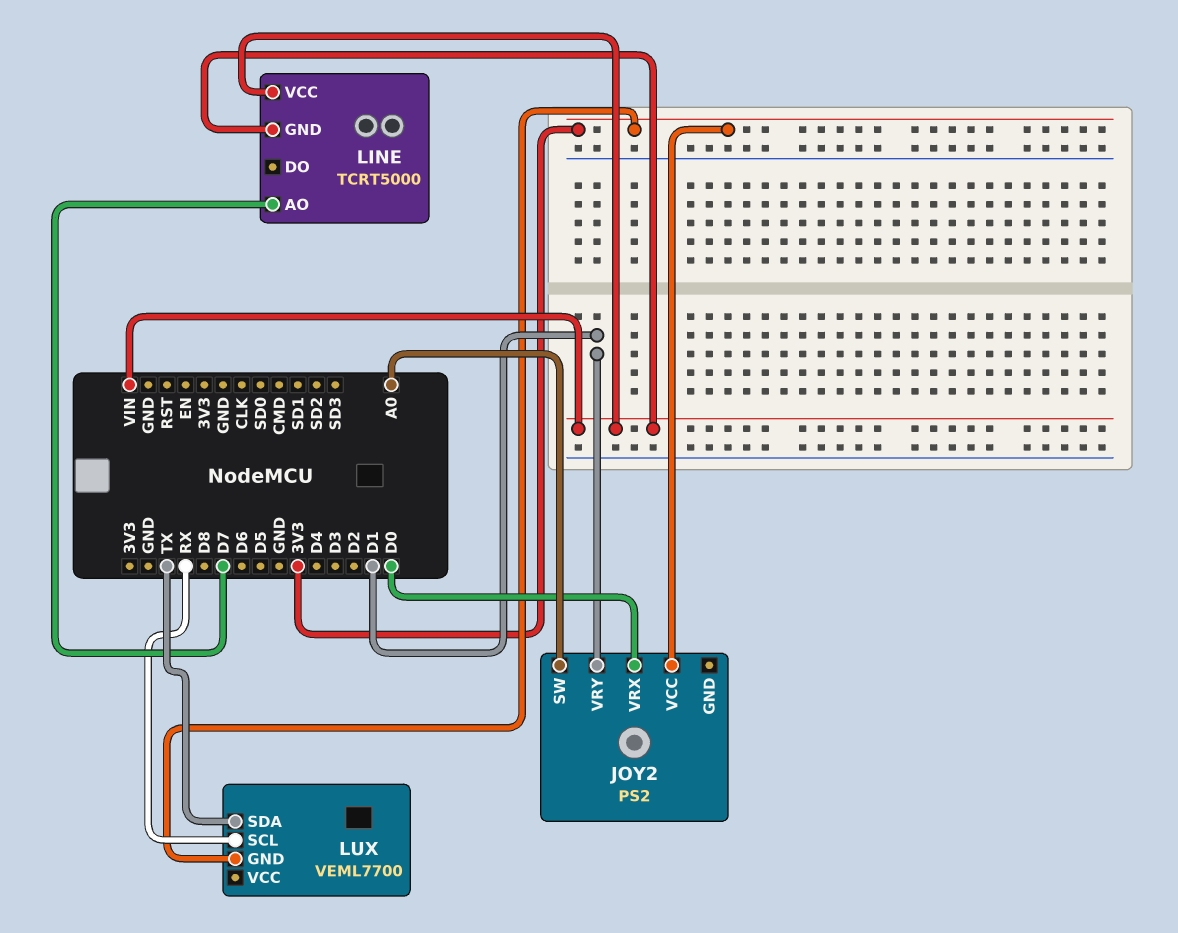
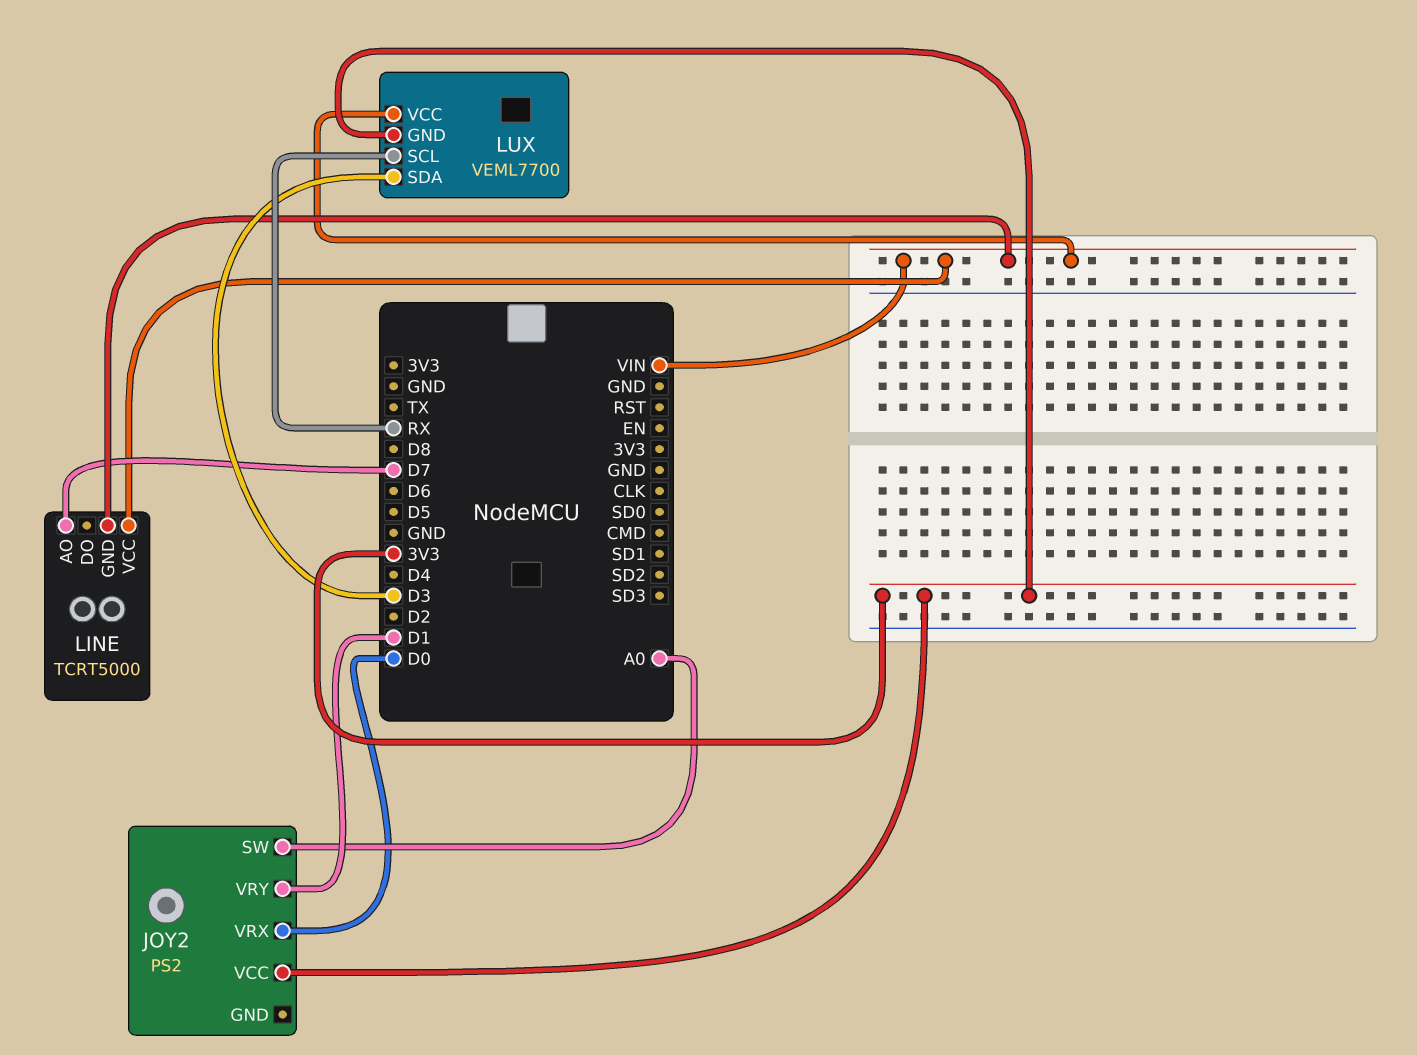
LUX pin SDA: TX -> D3
LUX pin VCC: none -> VIN

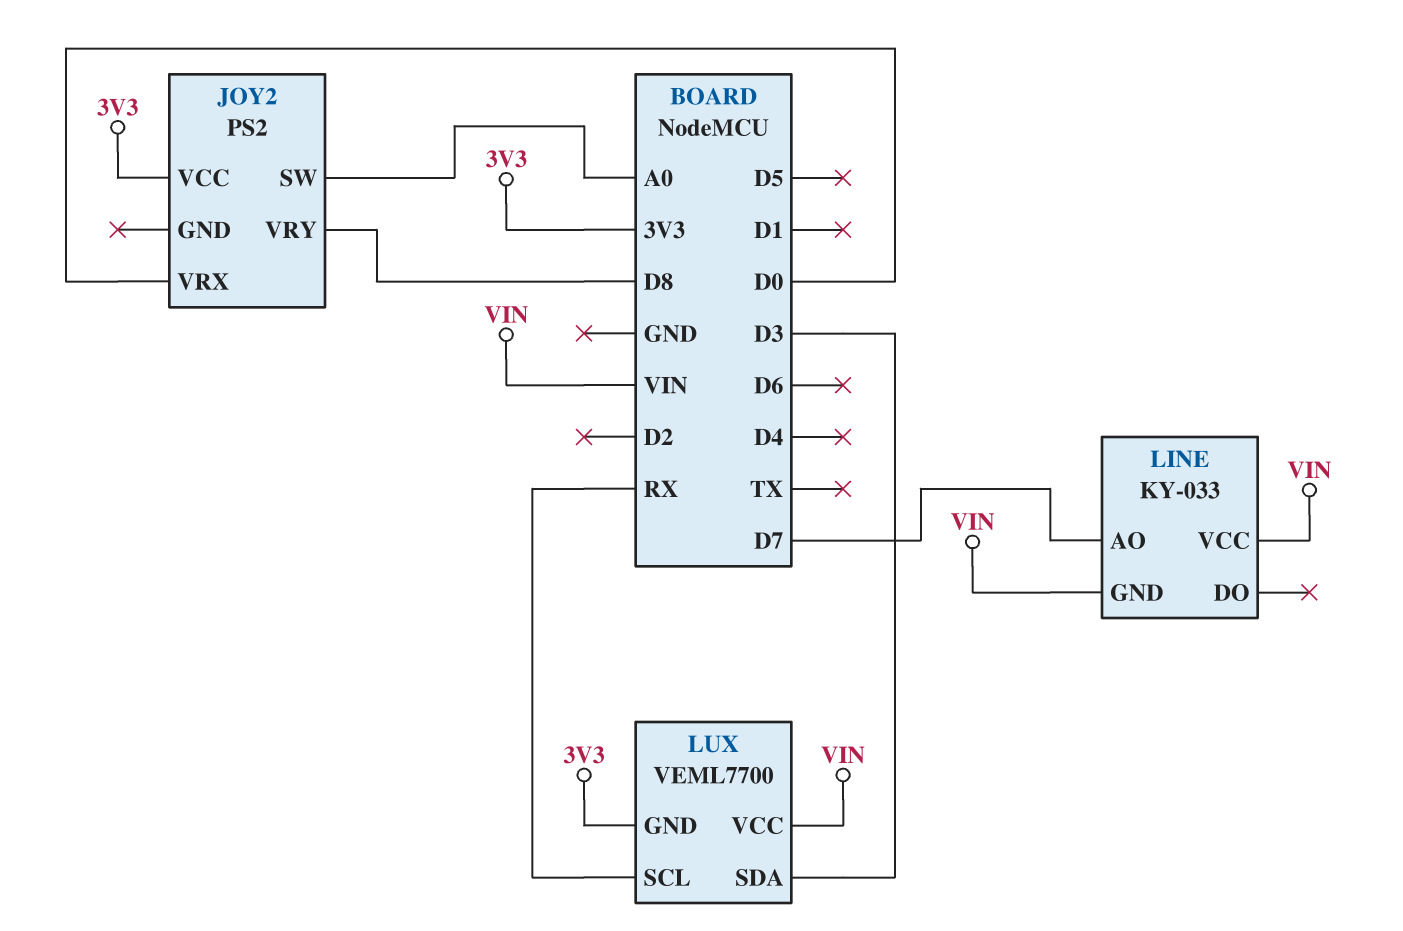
JOY2 pin VRY: D1 -> D8
LINE: TCRT5000 -> KY-033

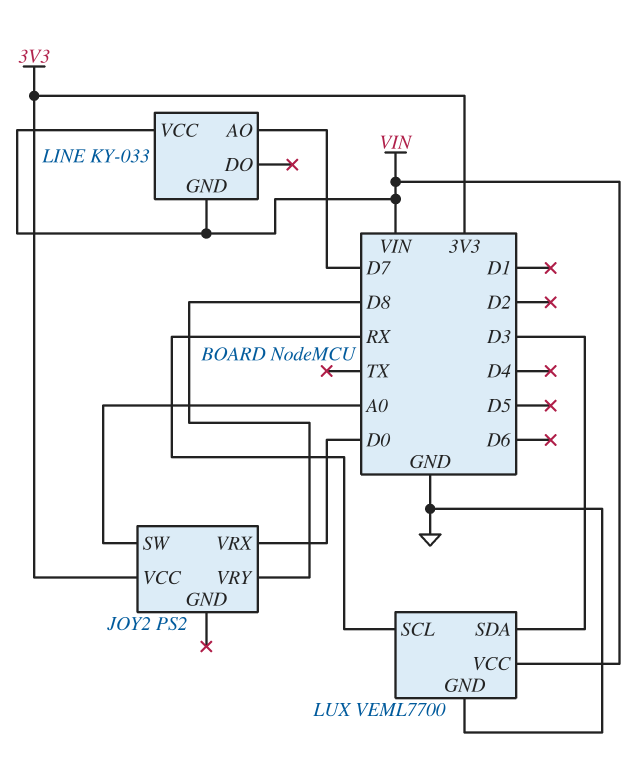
LUX pin GND: 3V3 -> GND

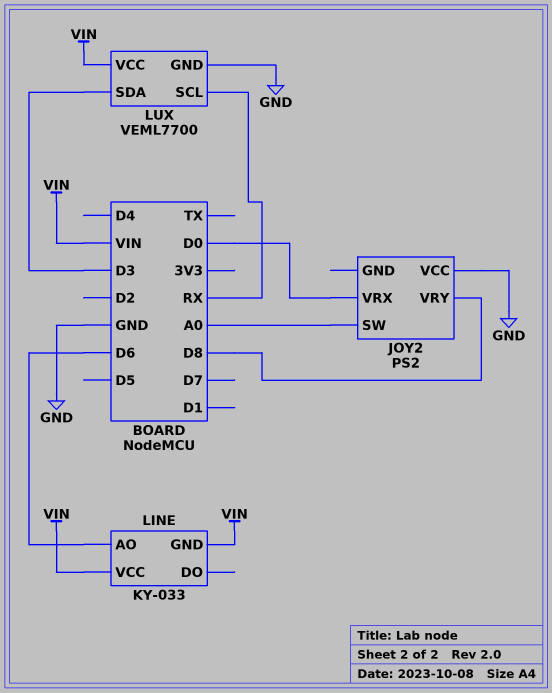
JOY2 pin VCC: 3V3 -> GND
LINE pin AO: D7 -> D6

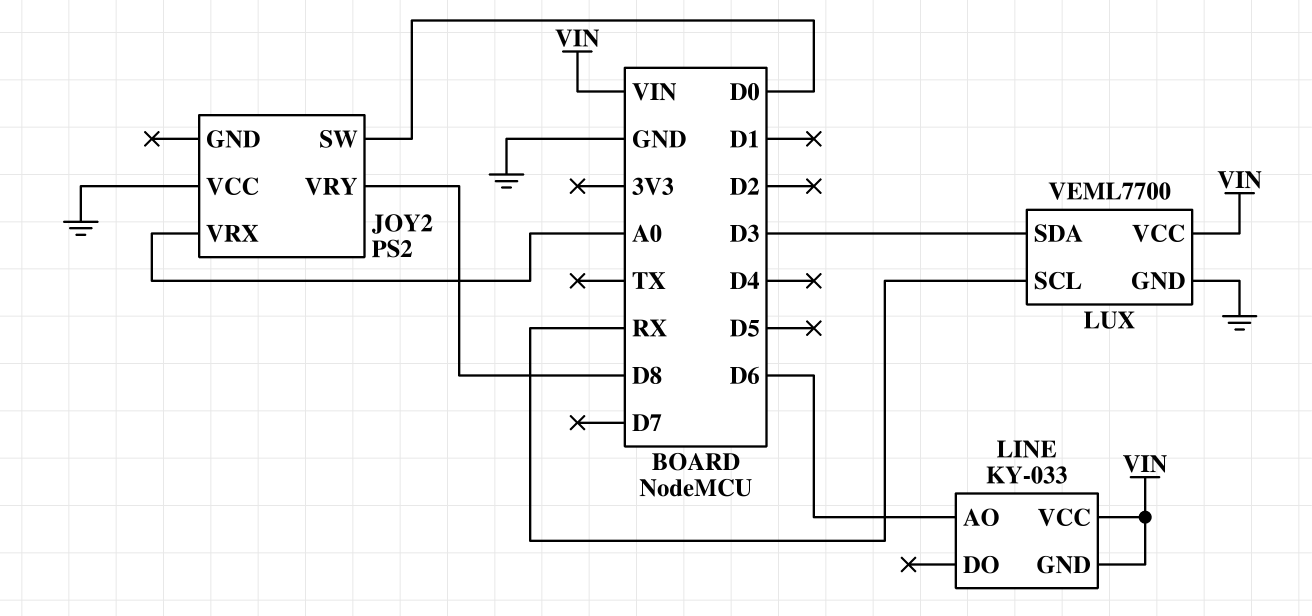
JOY2 pin SW: A0 -> D0
JOY2 pin VRX: D0 -> A0

